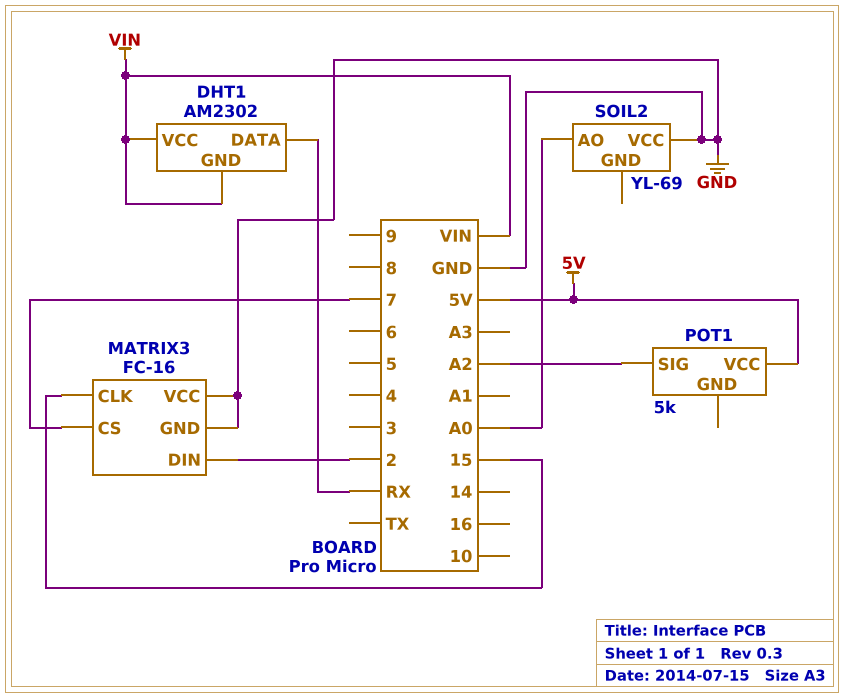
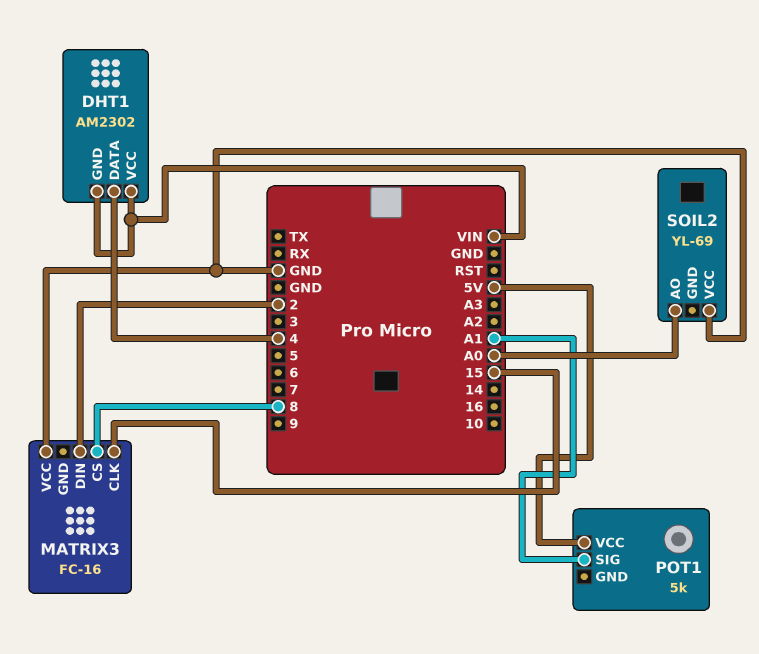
DHT1 pin DATA: RX -> 4
MATRIX3 pin CS: 7 -> 8
MATRIX3 pin GND: GND -> none
POT1 pin SIG: A2 -> A1

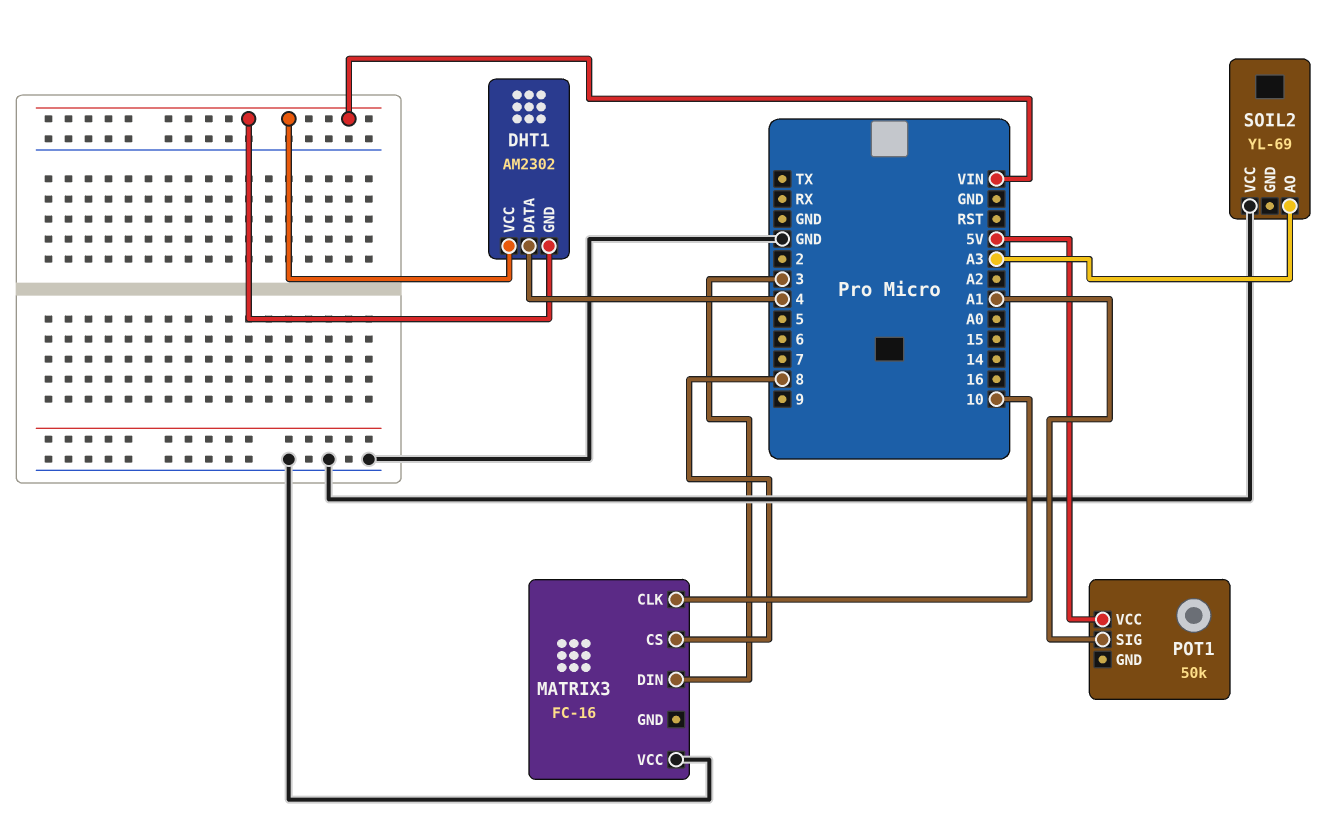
MATRIX3 pin CLK: 15 -> 10
MATRIX3 pin DIN: 2 -> 3
POT1: 5k -> 50k
SOIL2 pin AO: A0 -> A3

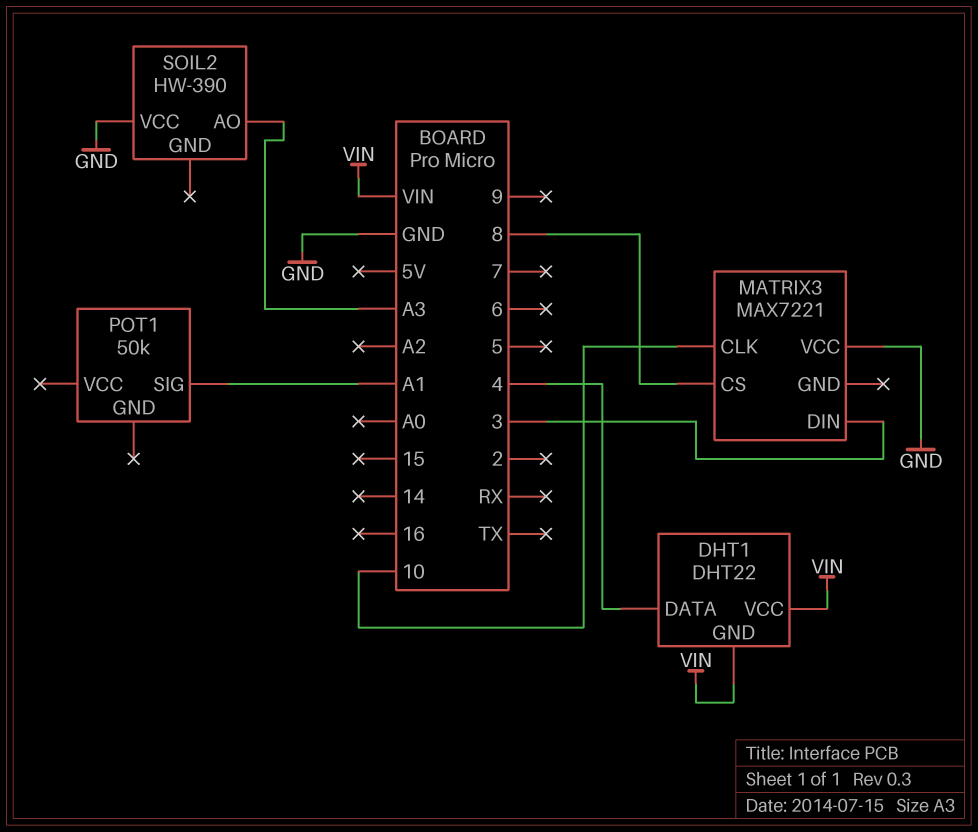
DHT1: AM2302 -> DHT22
MATRIX3: FC-16 -> MAX7221
POT1 pin VCC: 5V -> none
SOIL2: YL-69 -> HW-390

